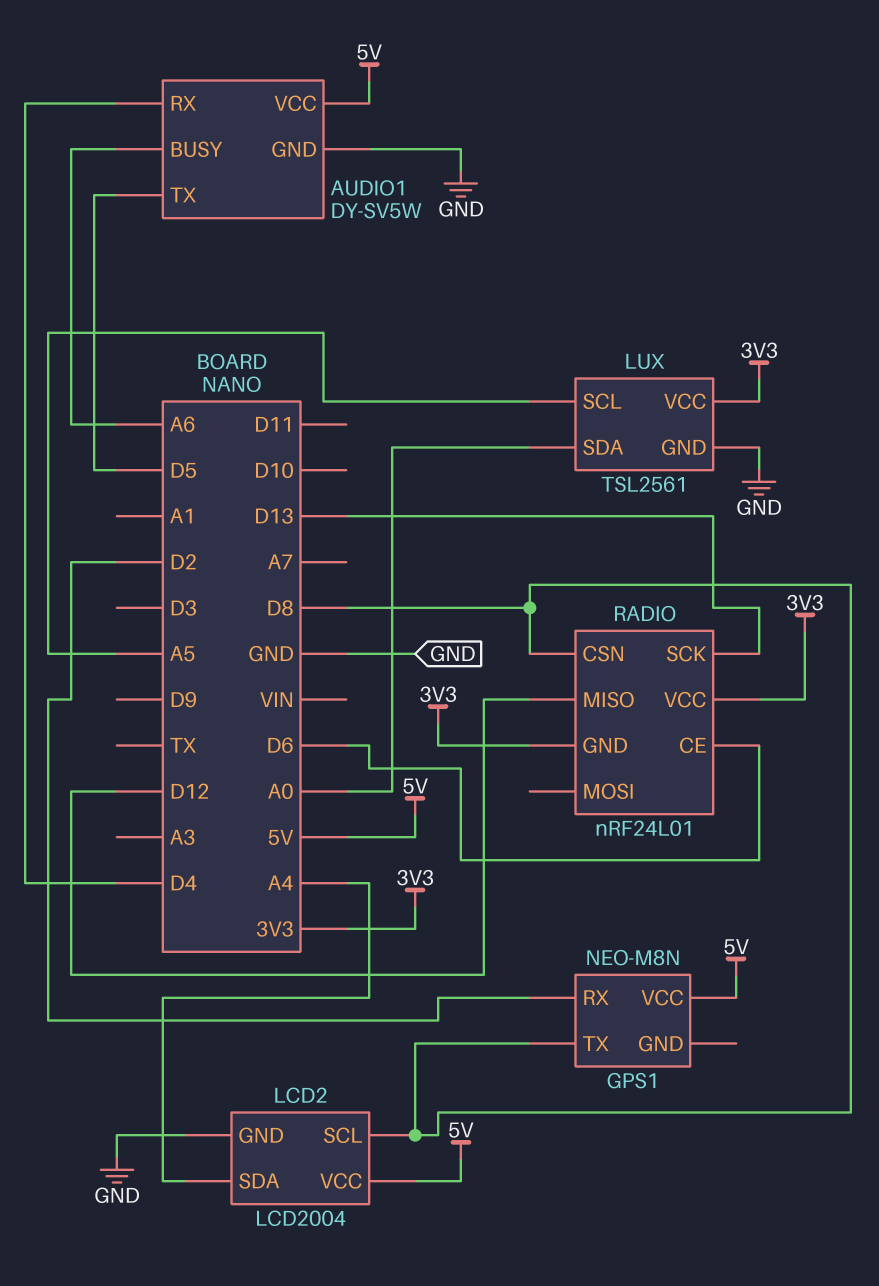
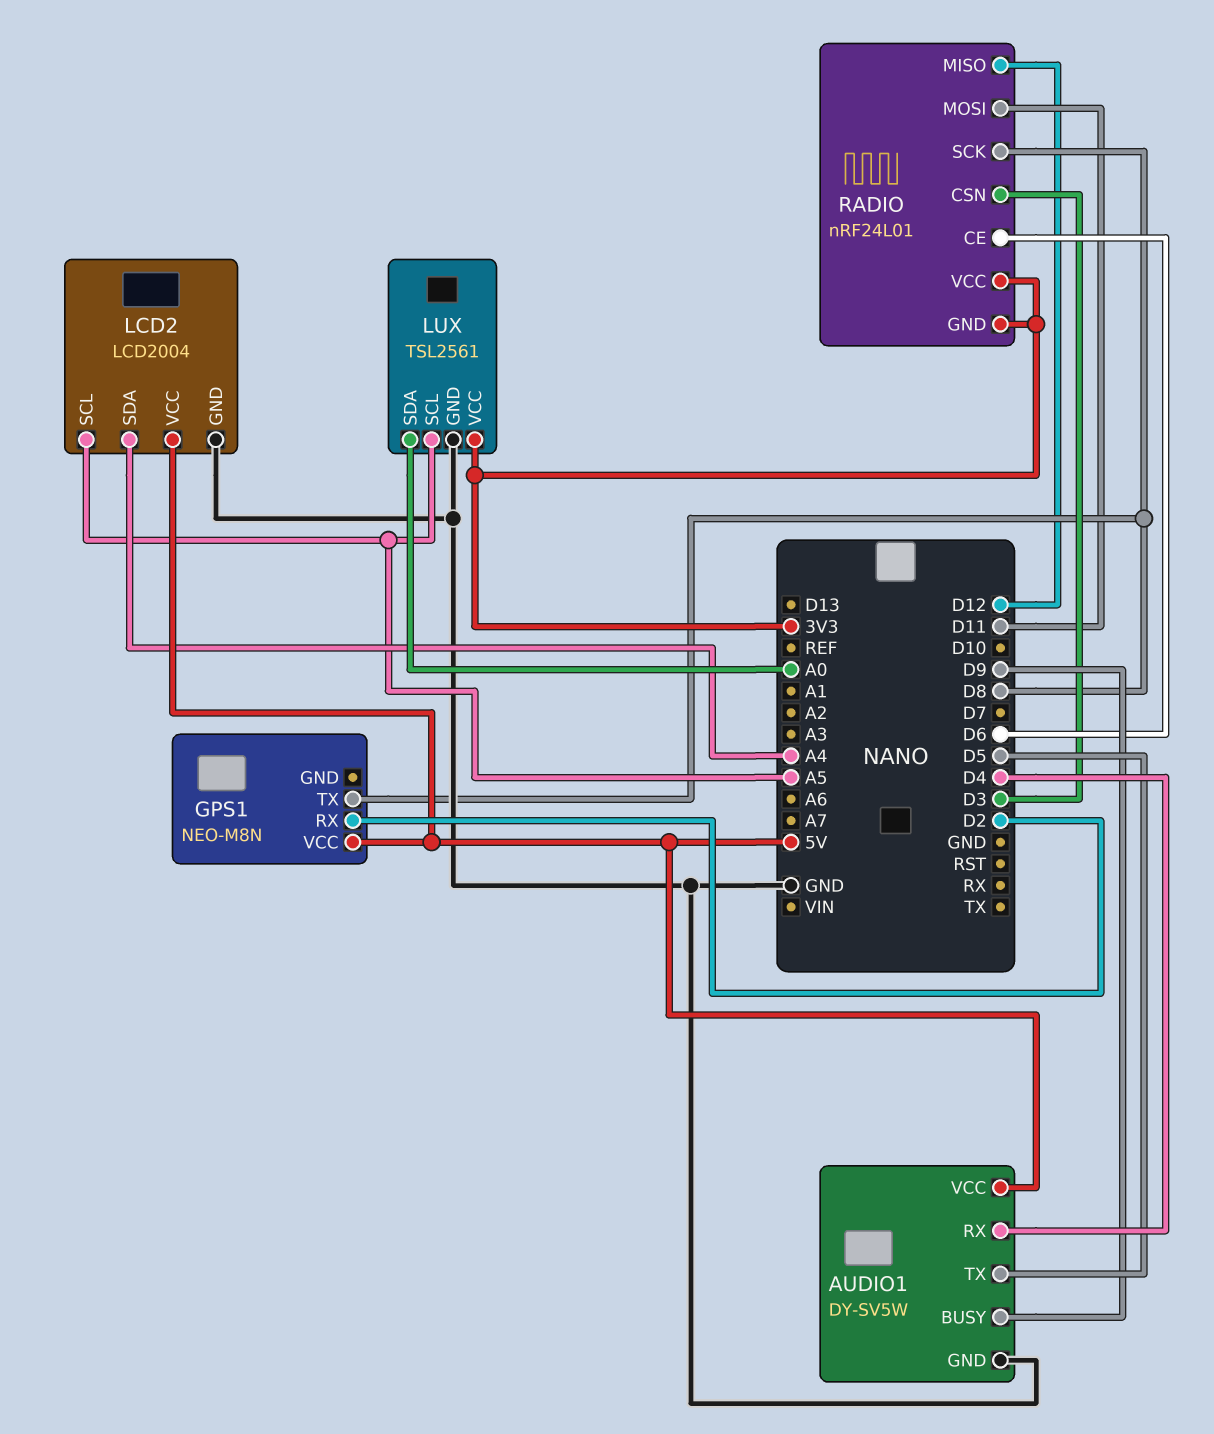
AUDIO1 pin BUSY: A6 -> D9
LCD2 pin SCL: D8 -> A5
RADIO pin CSN: D8 -> D3
RADIO pin MOSI: none -> D11
RADIO pin SCK: D13 -> D8

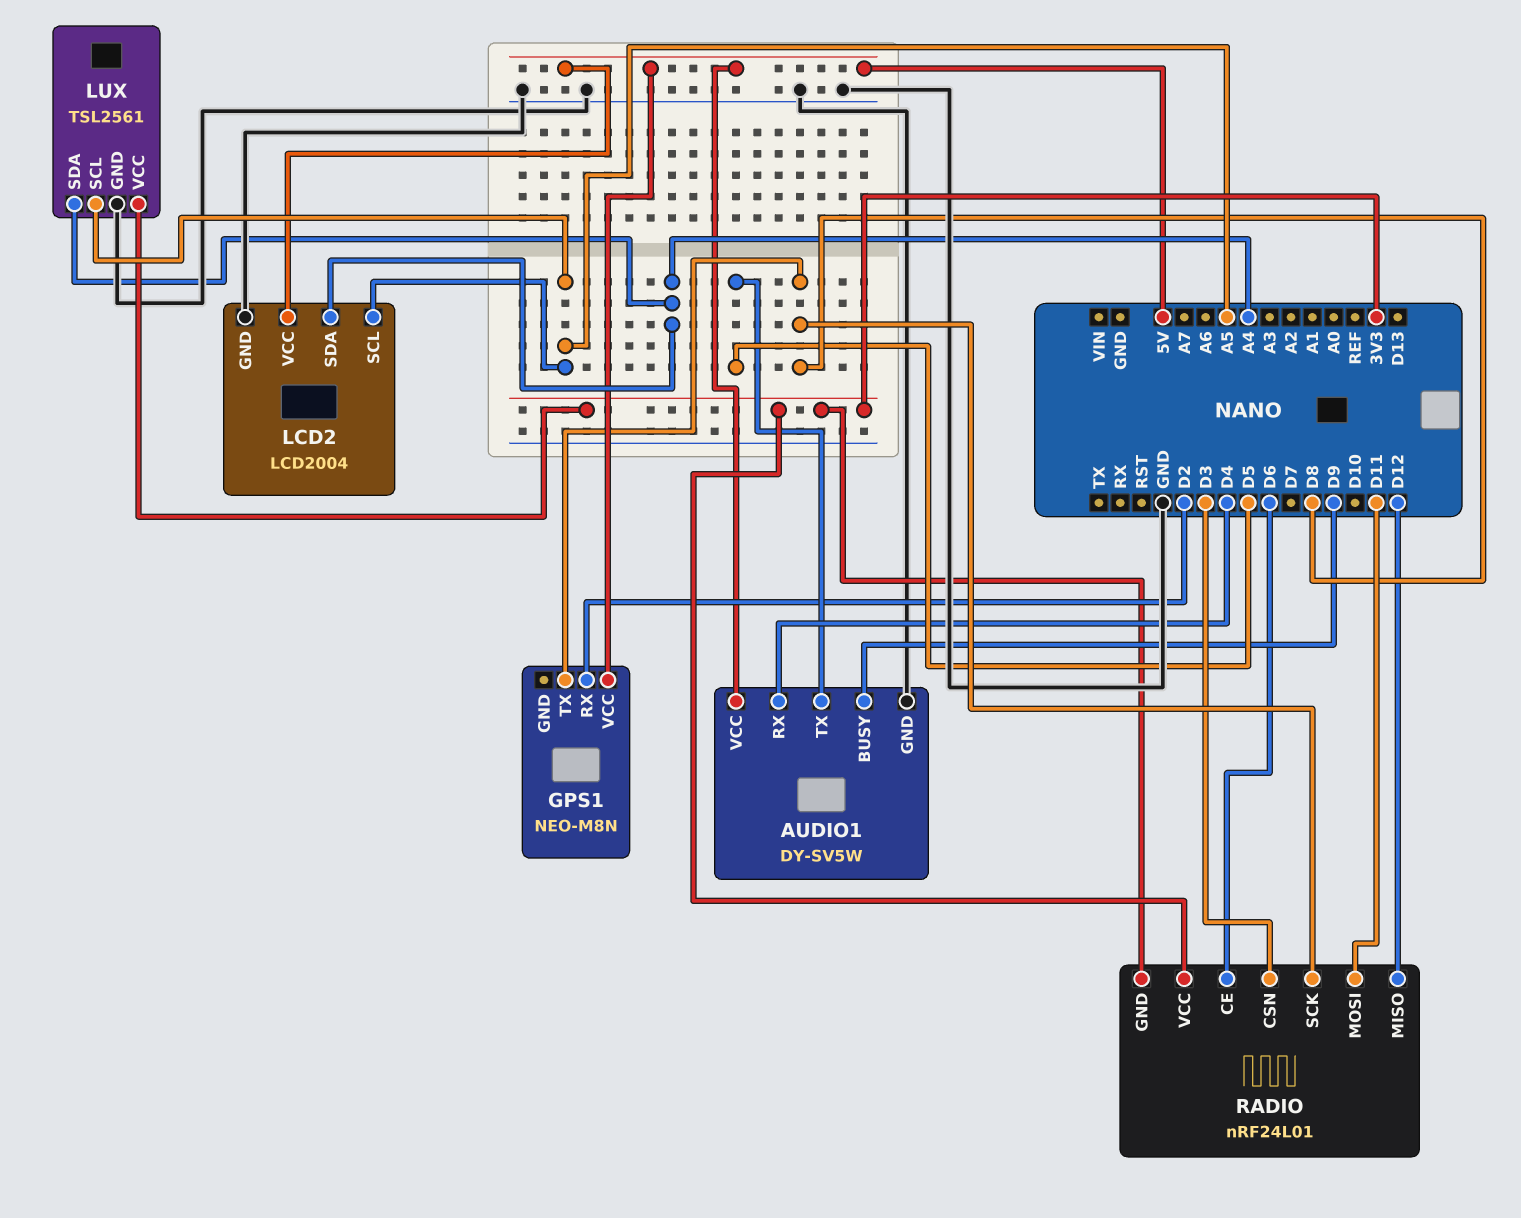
LUX pin SDA: A0 -> A4

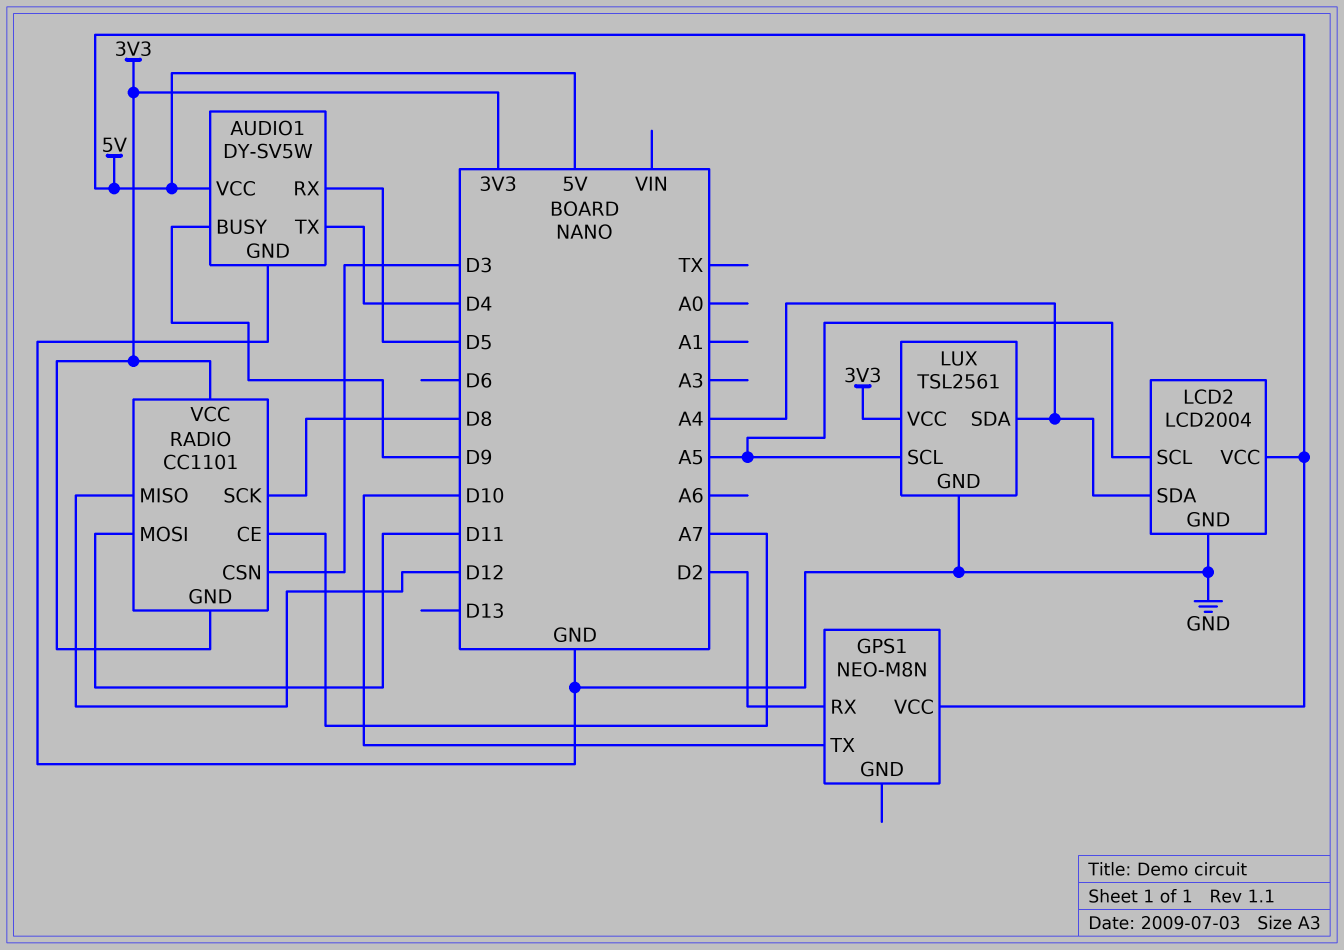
AUDIO1 pin RX: D4 -> D5
AUDIO1 pin TX: D5 -> D4
GPS1 pin TX: D8 -> D10
RADIO: nRF24L01 -> CC1101
RADIO pin CE: D6 -> A7

